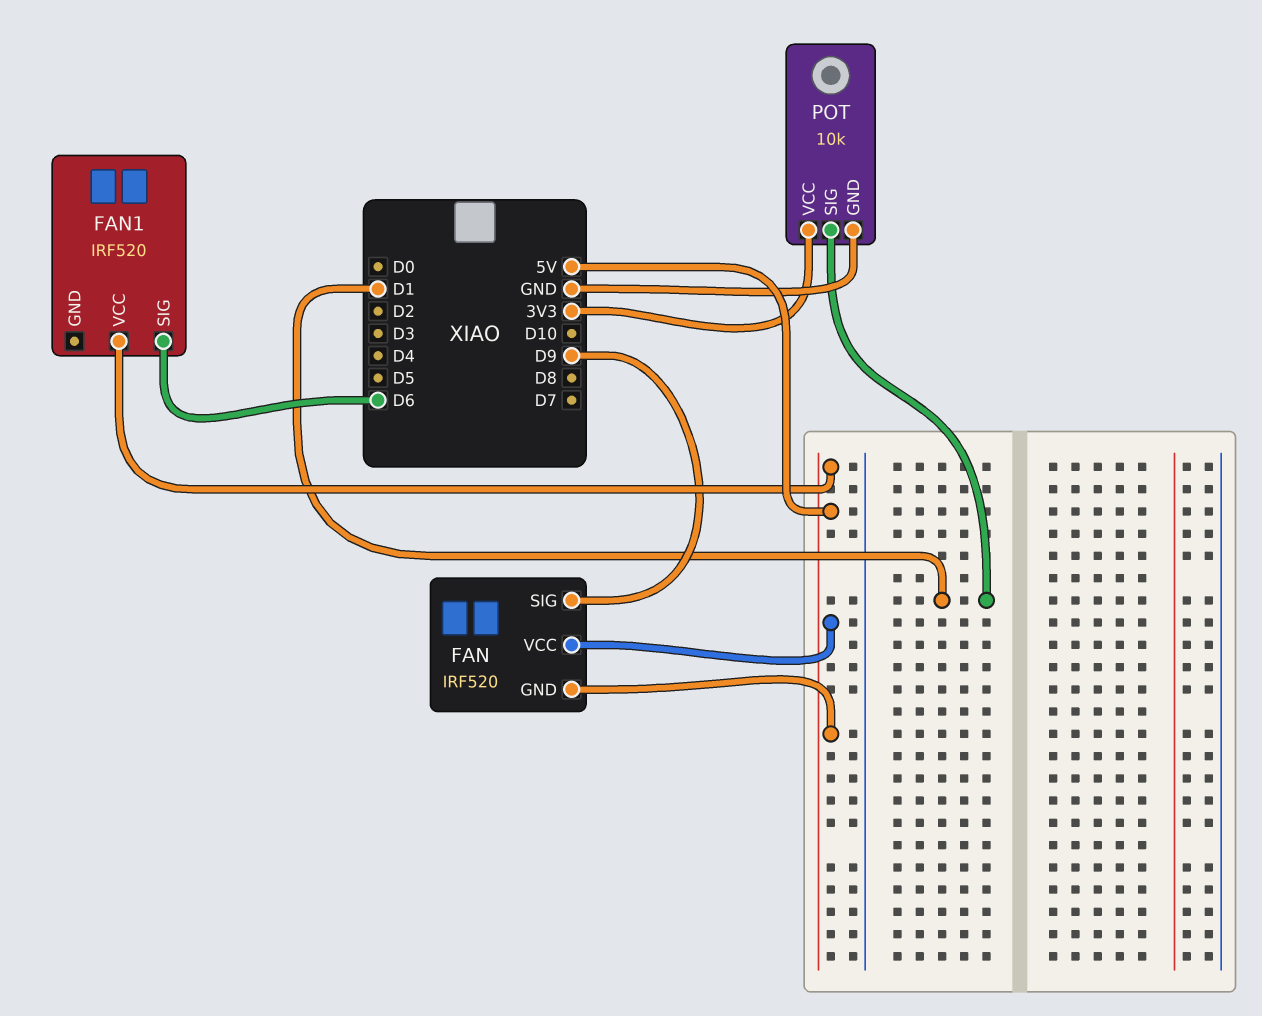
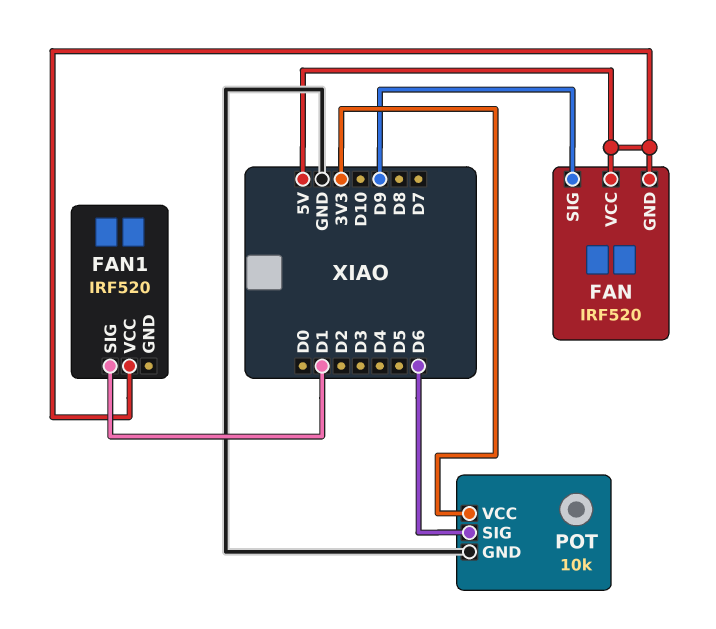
FAN1 pin SIG: D6 -> D1
POT pin SIG: D1 -> D6

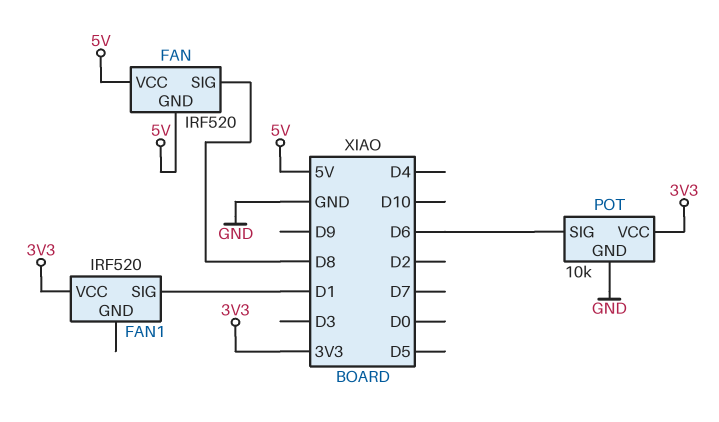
FAN pin SIG: D9 -> D8
FAN1 pin VCC: 5V -> 3V3

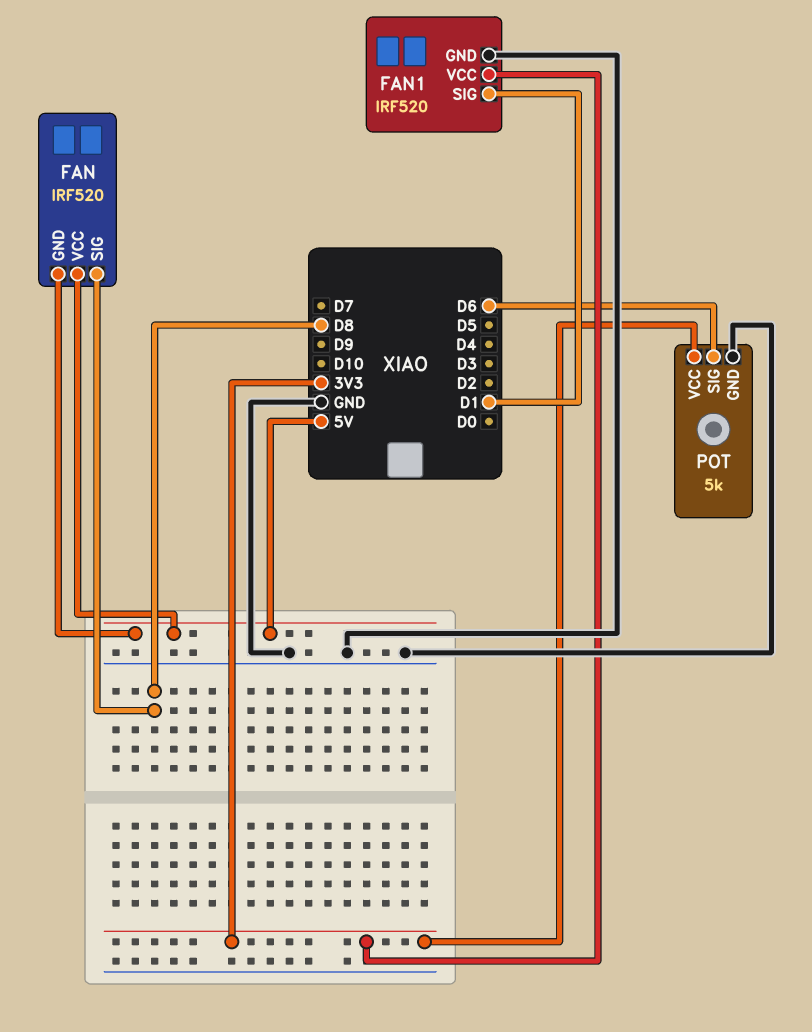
FAN1 pin GND: none -> GND
POT: 10k -> 5k

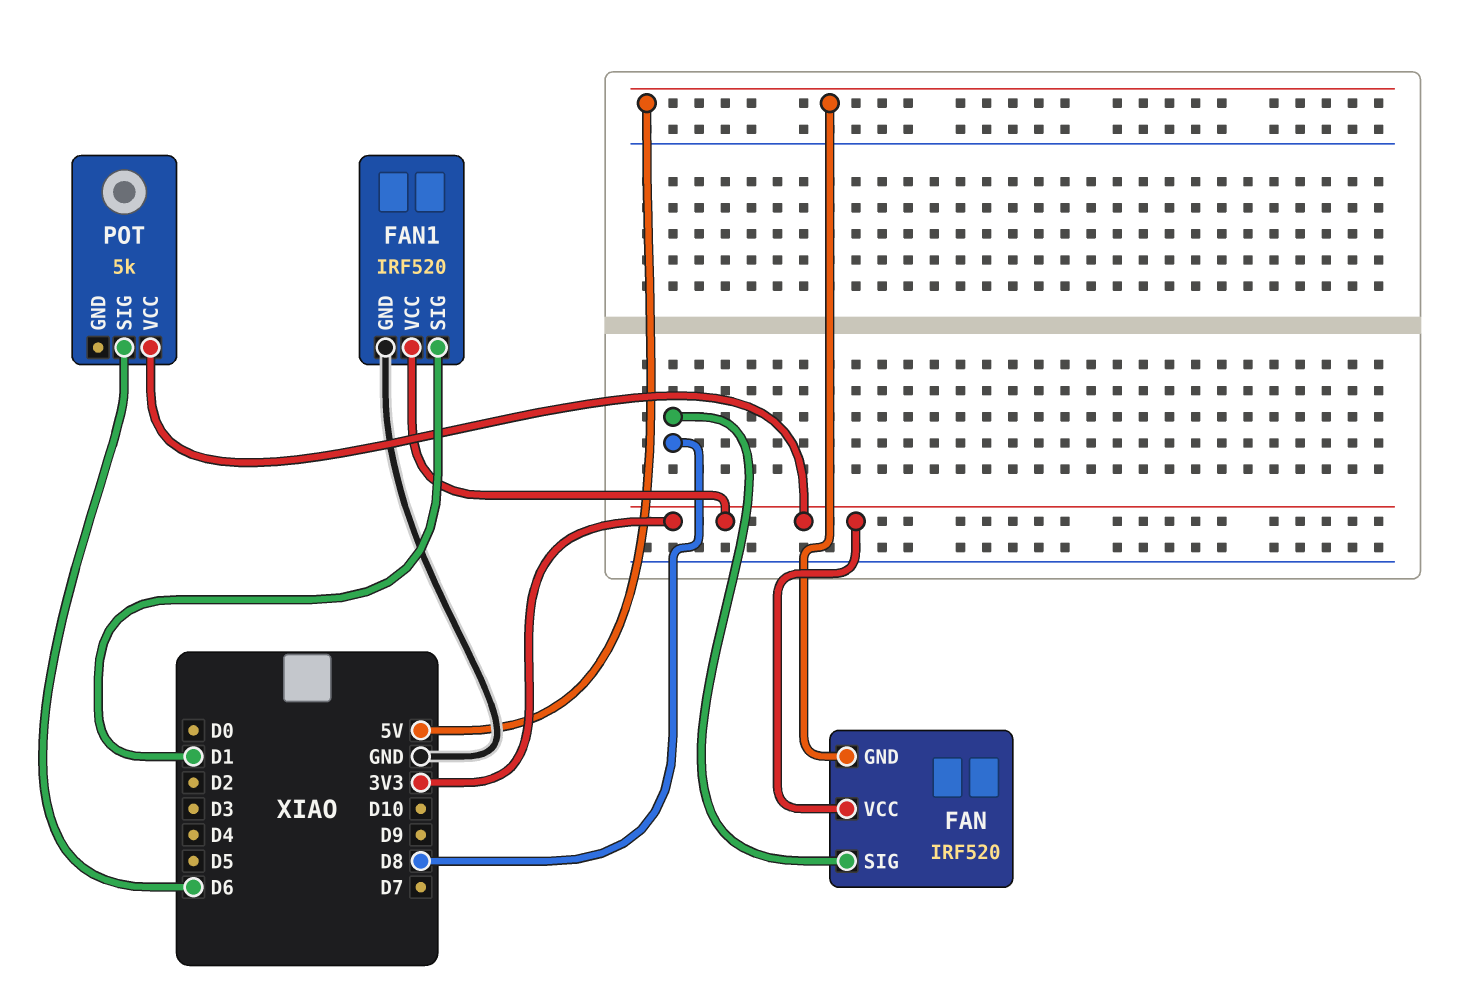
FAN pin VCC: 5V -> 3V3
POT pin GND: GND -> none

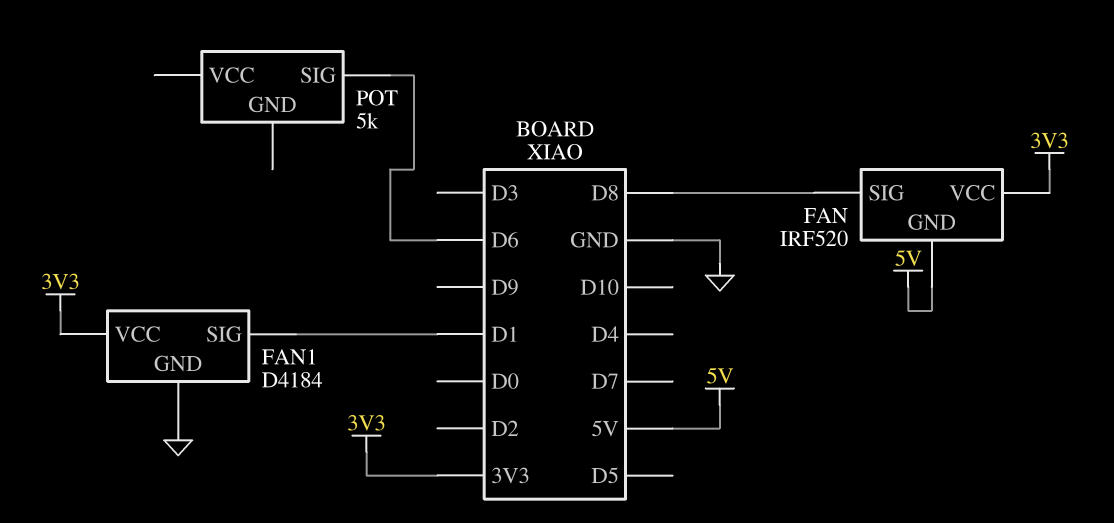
FAN1: IRF520 -> D4184
POT pin VCC: 3V3 -> none

